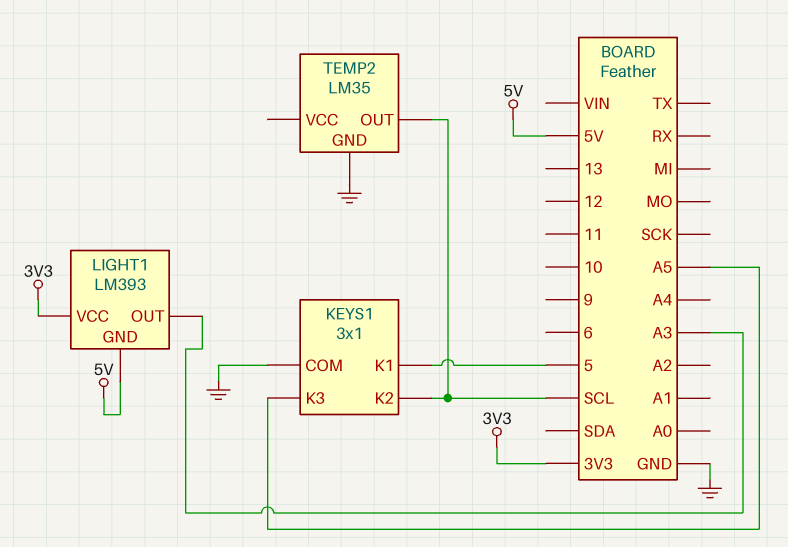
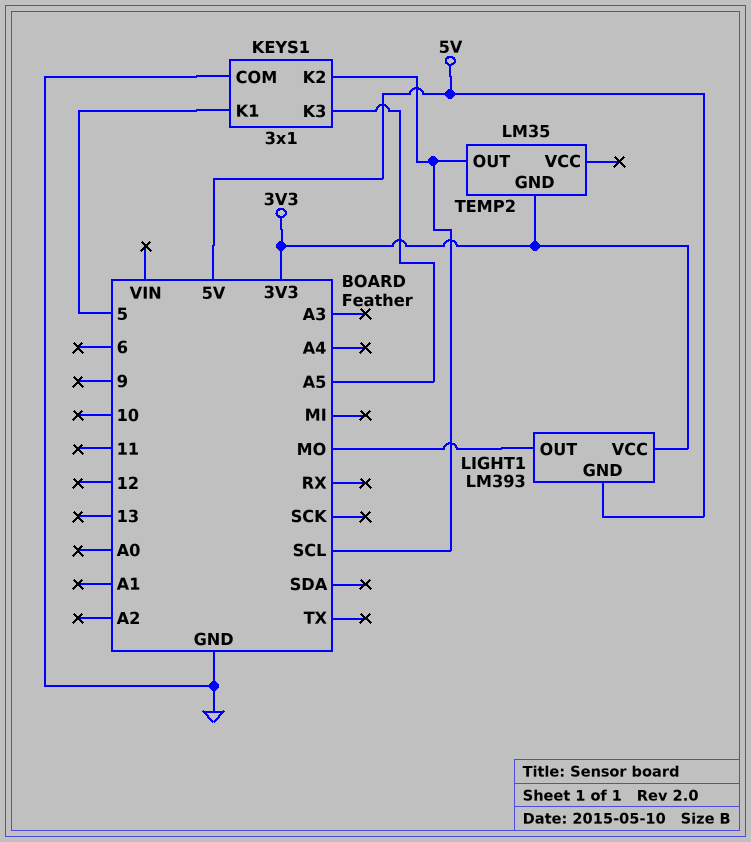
LIGHT1 pin OUT: A3 -> MO
TEMP2 pin GND: GND -> 3V3

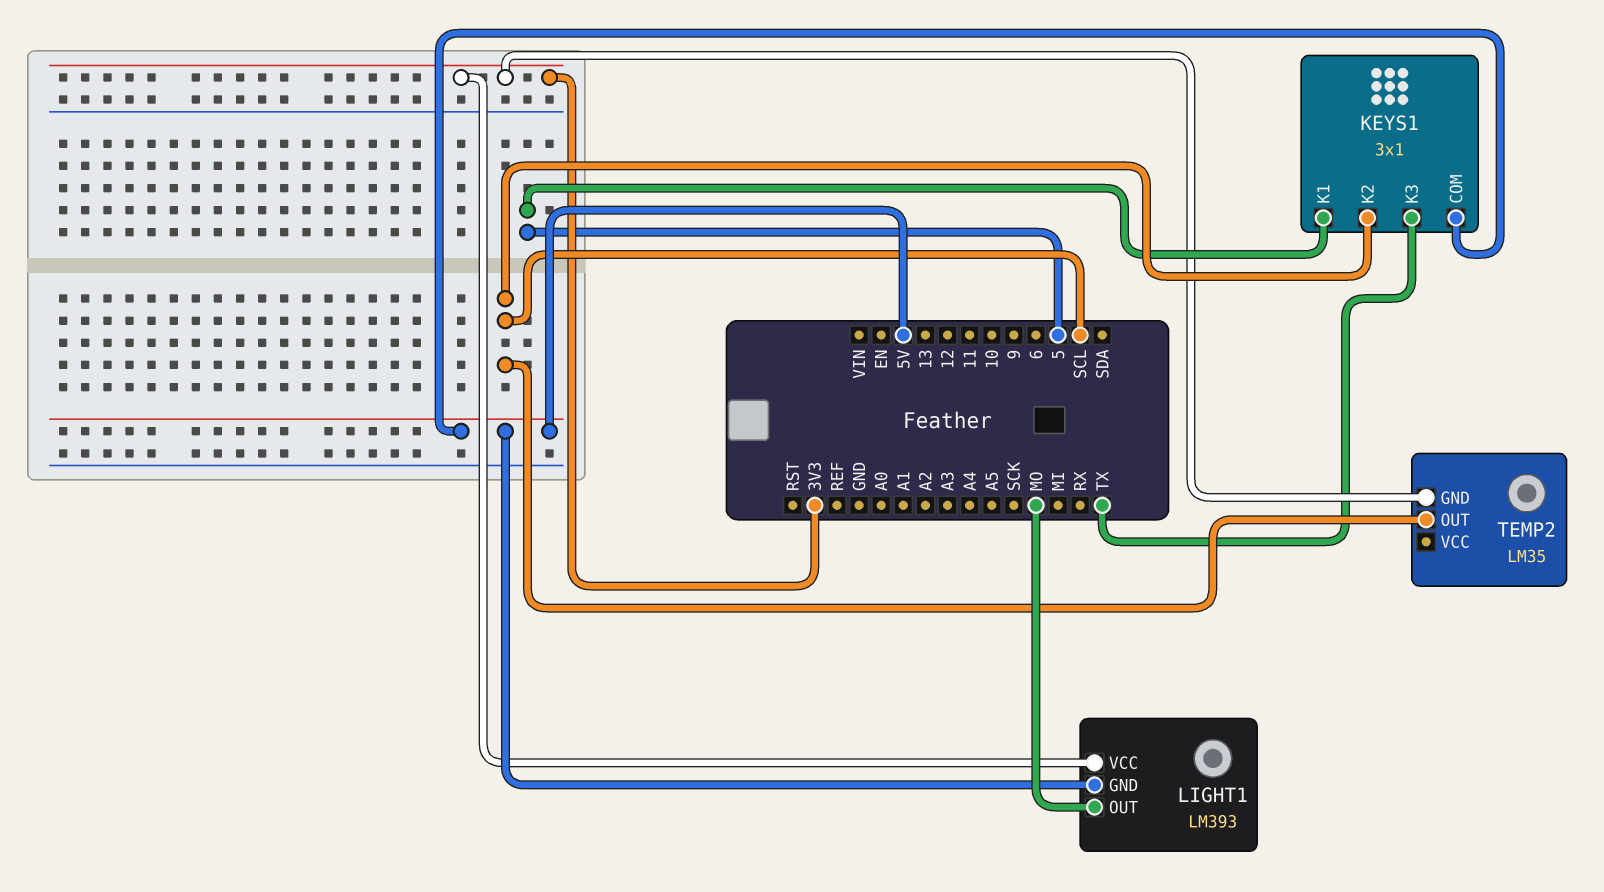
KEYS1 pin COM: GND -> 5V
KEYS1 pin K3: A5 -> TX

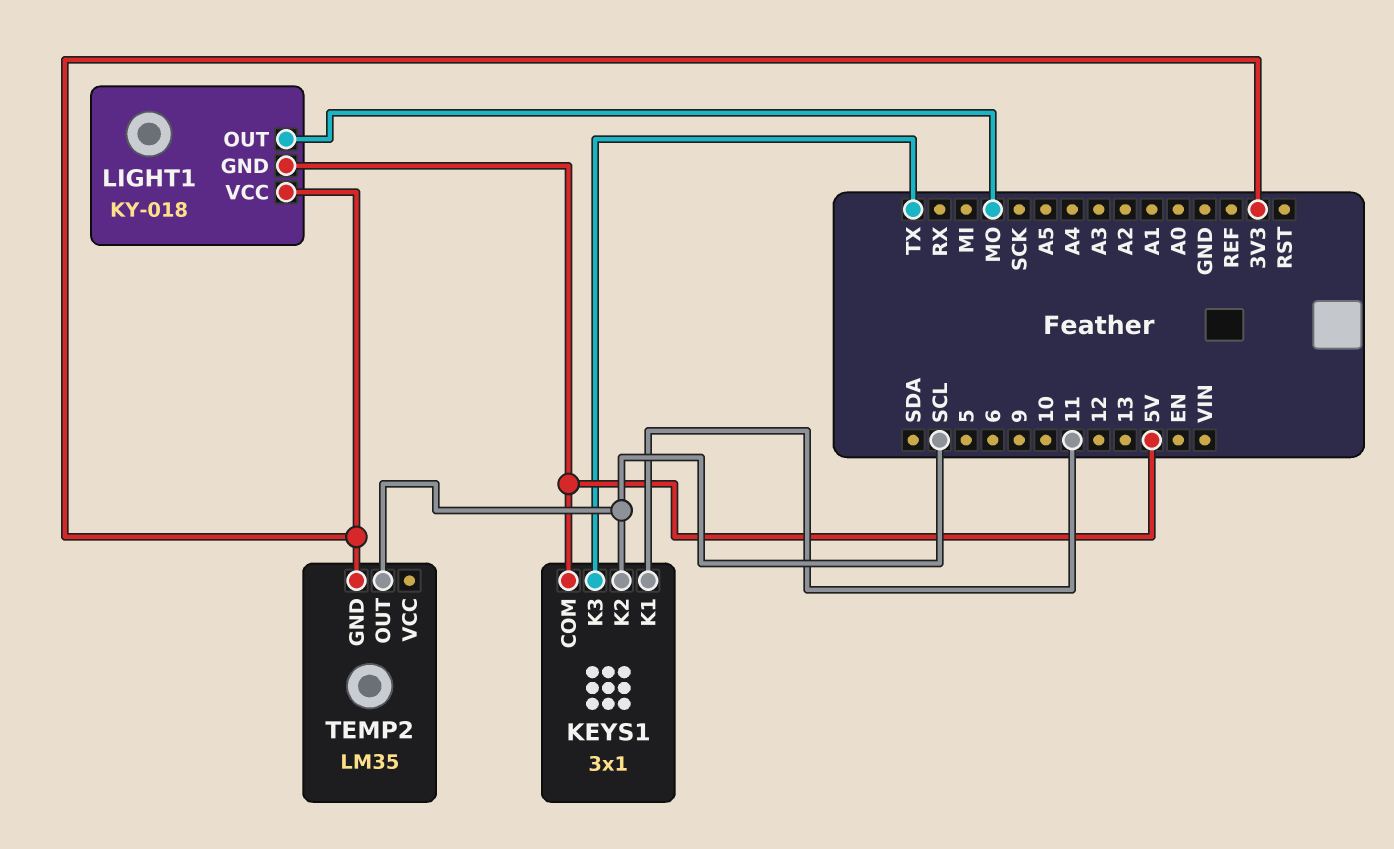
KEYS1 pin K1: 5 -> 11
LIGHT1: LM393 -> KY-018

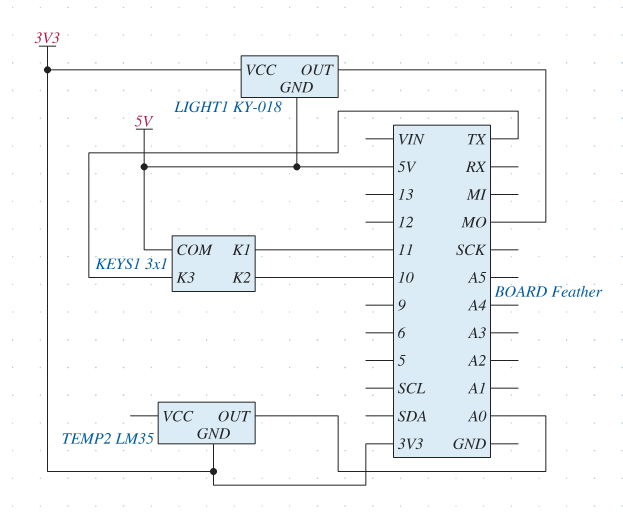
KEYS1 pin K2: SCL -> 10
TEMP2 pin OUT: SCL -> A0

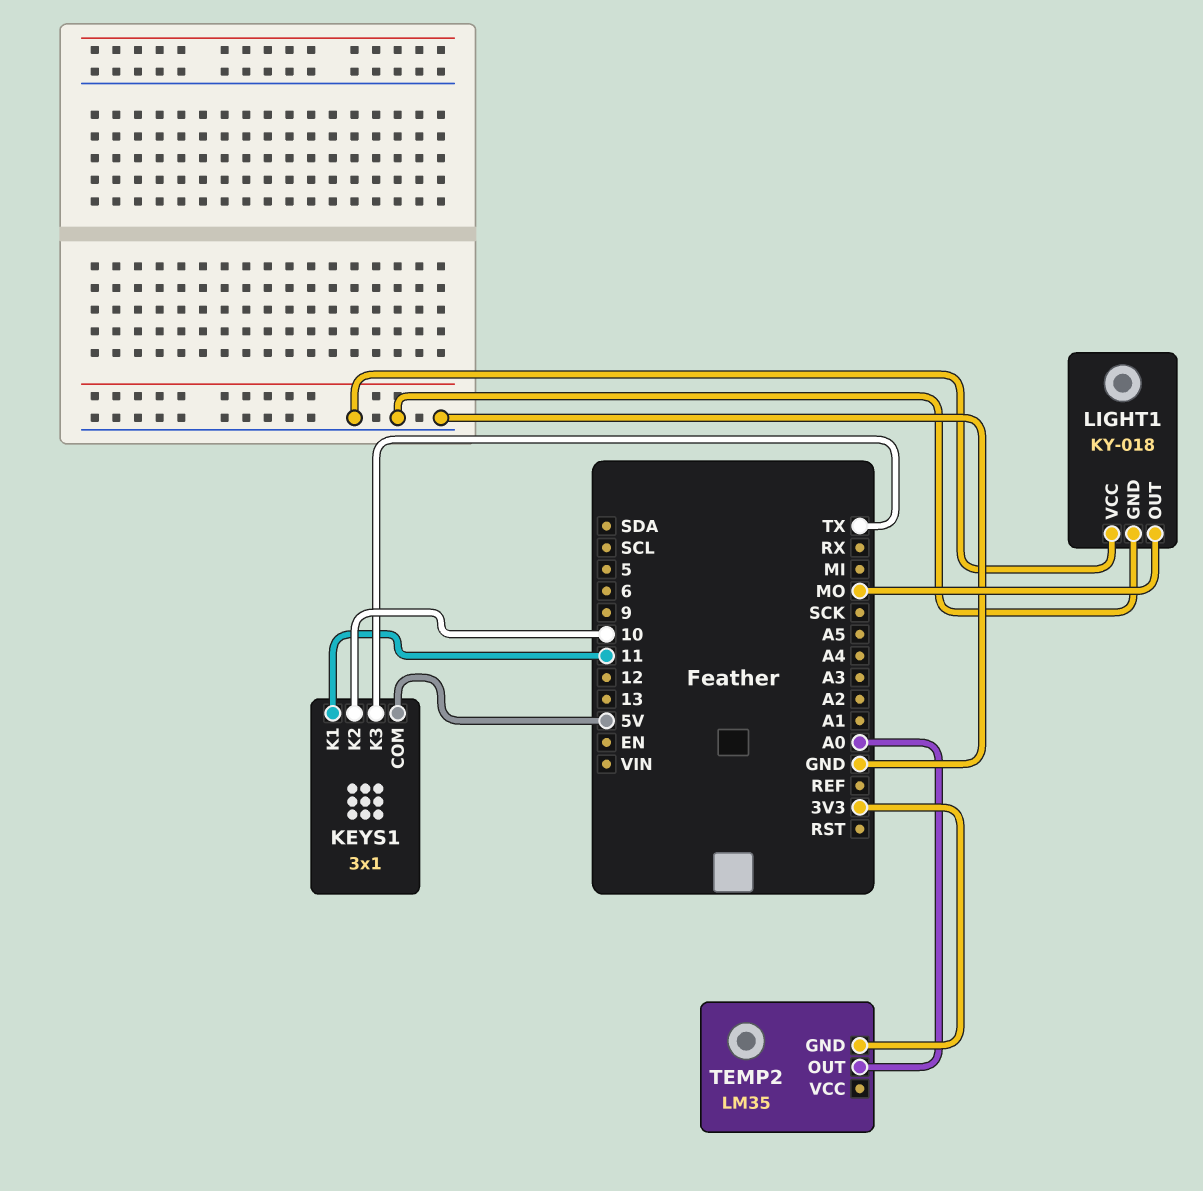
LIGHT1 pin GND: 5V -> GND
LIGHT1 pin VCC: 3V3 -> GND

